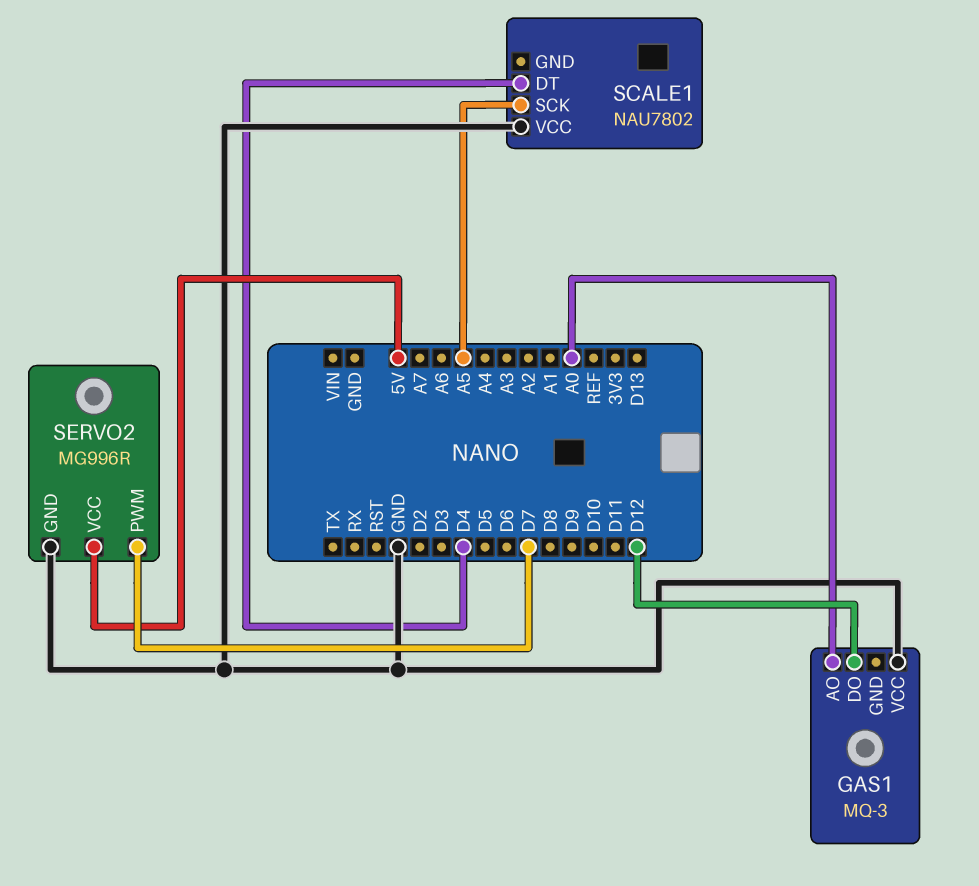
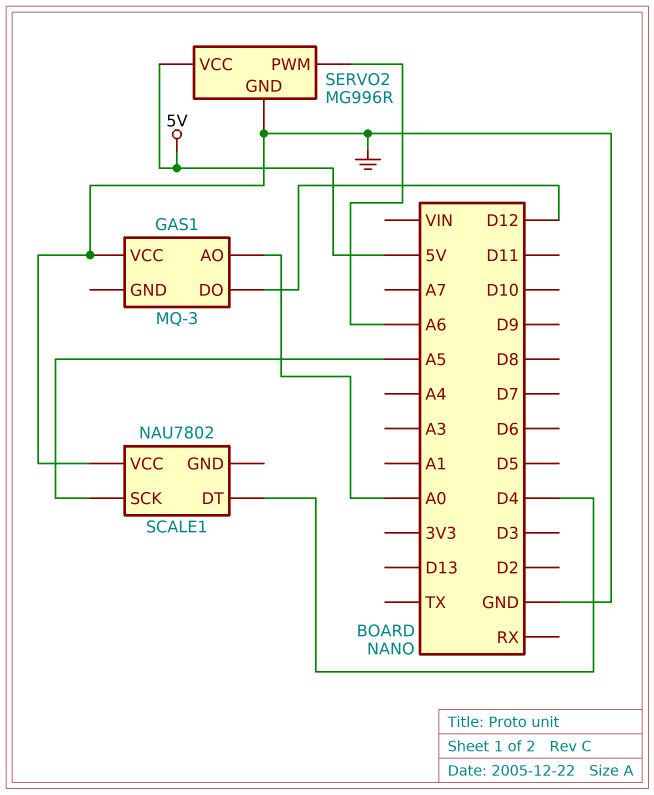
SERVO2 pin PWM: D7 -> A6

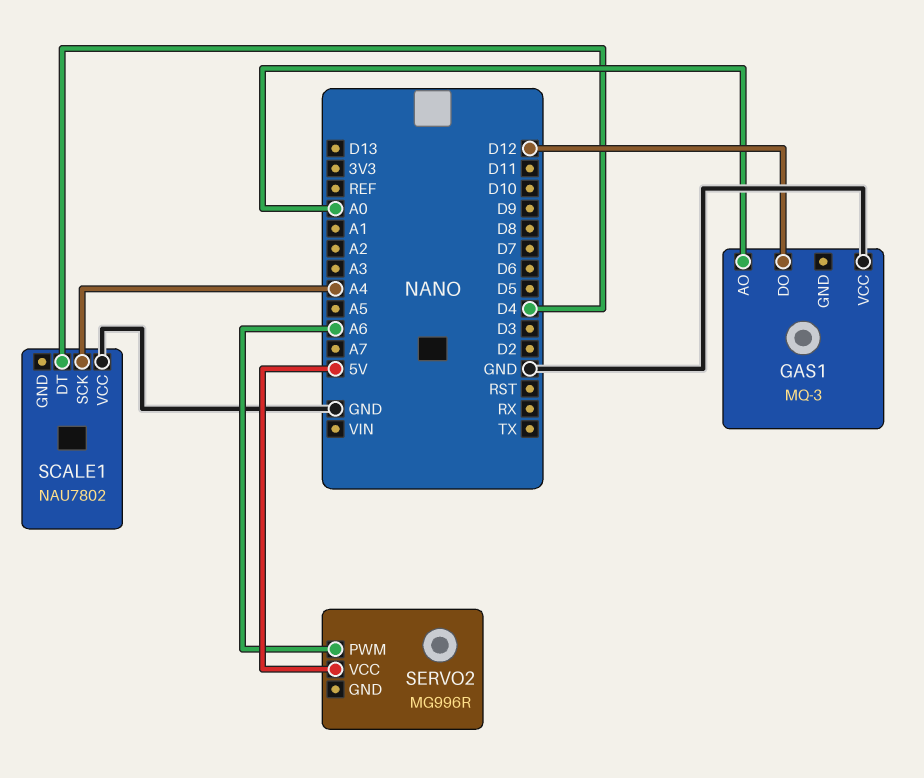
SCALE1 pin SCK: A5 -> A4
SERVO2 pin GND: GND -> none

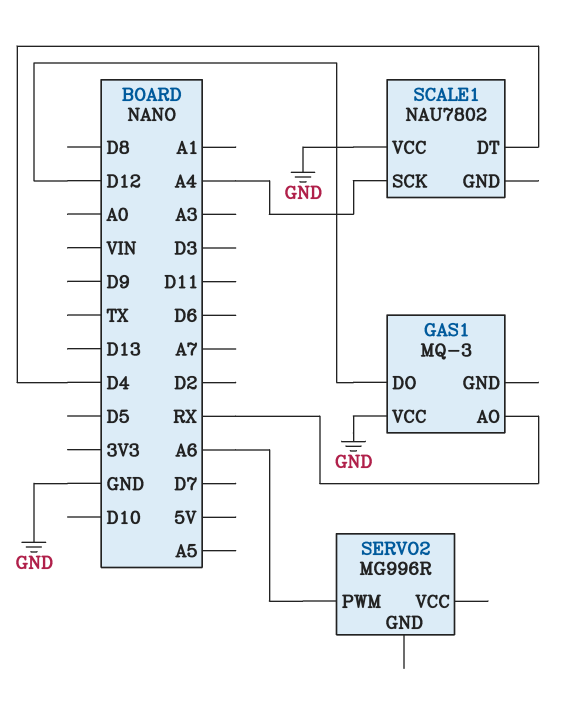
GAS1 pin AO: A0 -> RX
SERVO2 pin VCC: 5V -> none

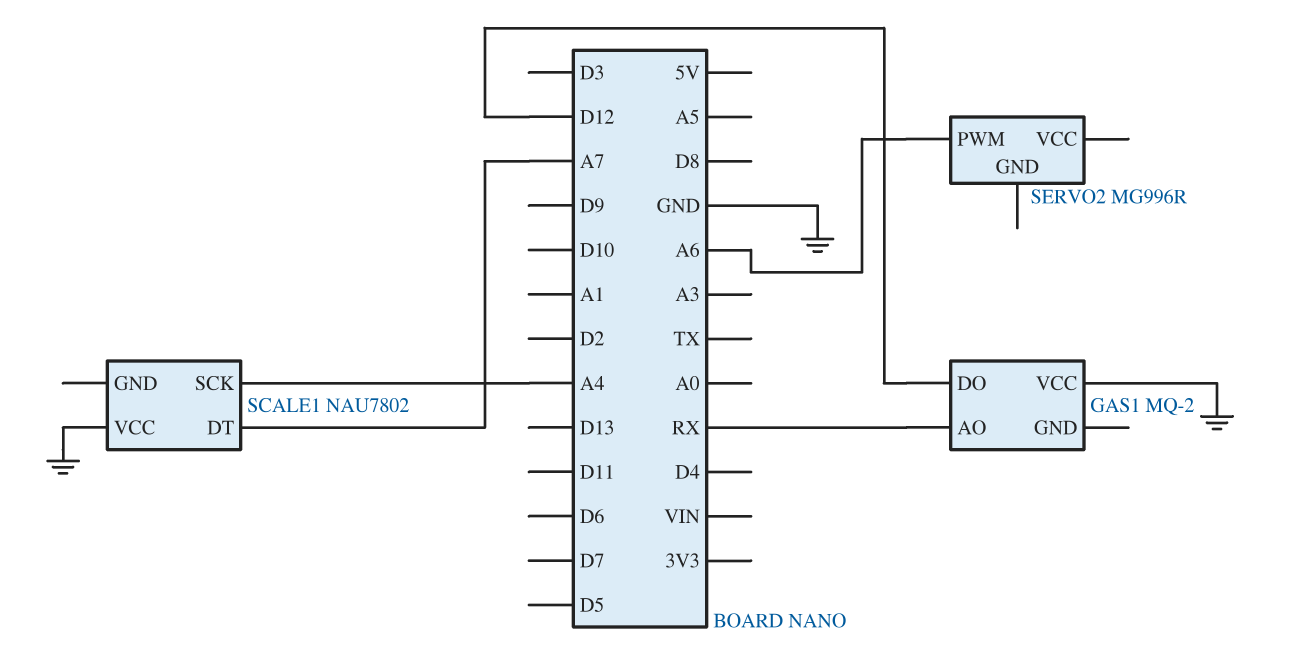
GAS1: MQ-3 -> MQ-2
SCALE1 pin DT: D4 -> A7

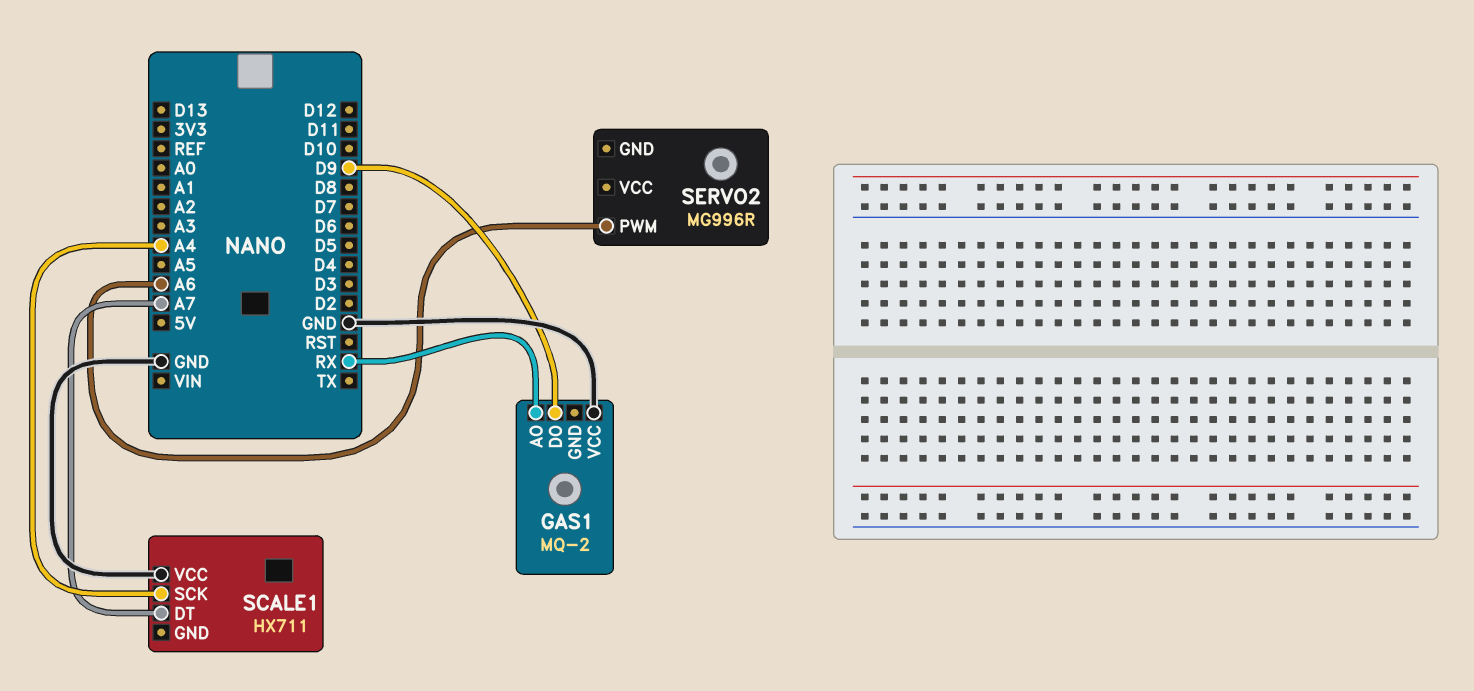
GAS1 pin DO: D12 -> D9
SCALE1: NAU7802 -> HX711

